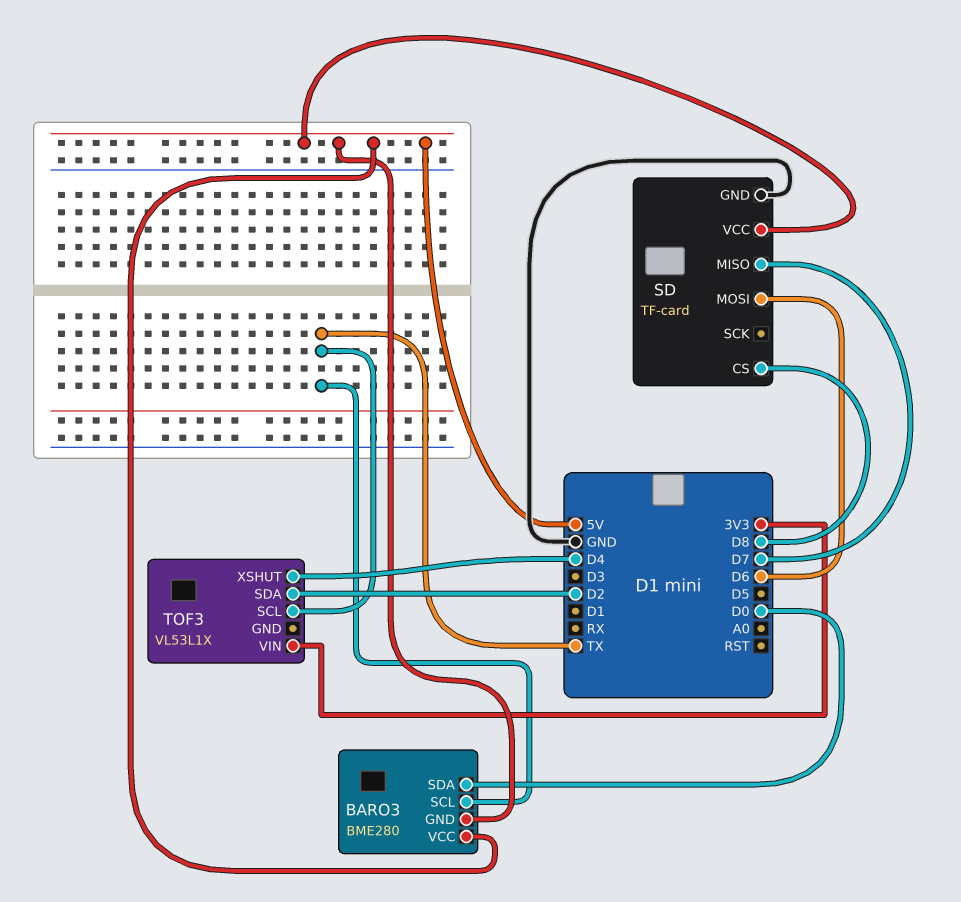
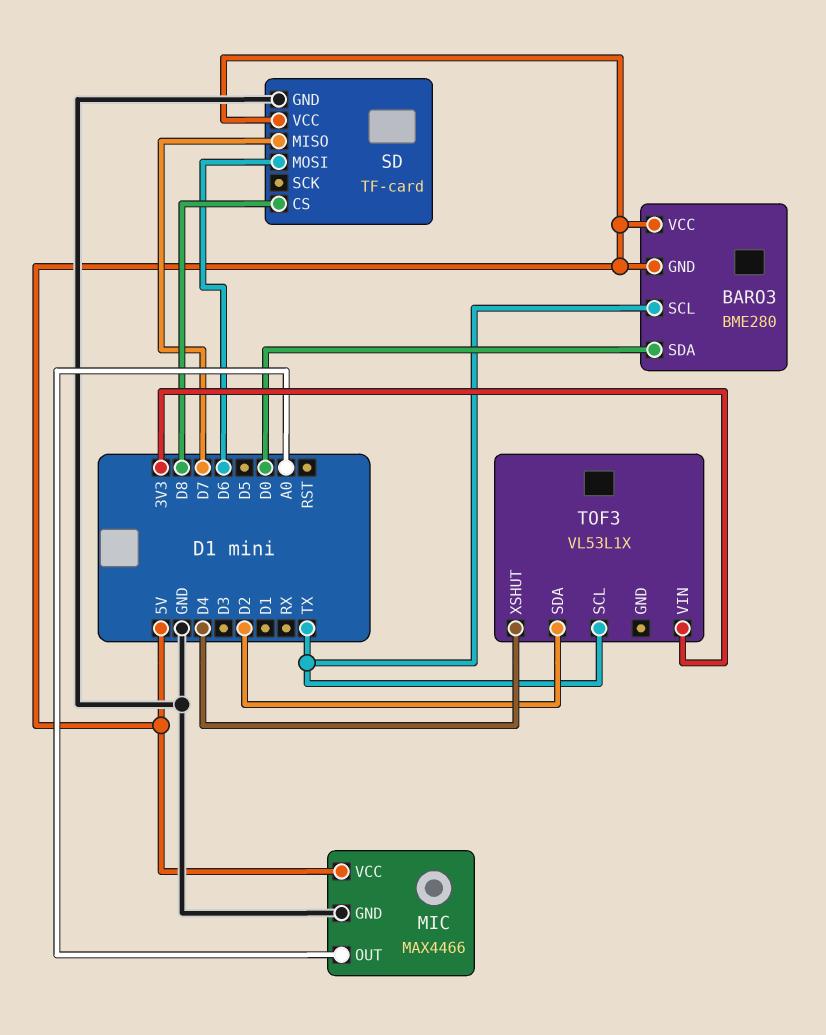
MIC: none -> MAX4466
MIC pin GND: none -> GND
MIC pin OUT: none -> A0
MIC pin VCC: none -> 5V

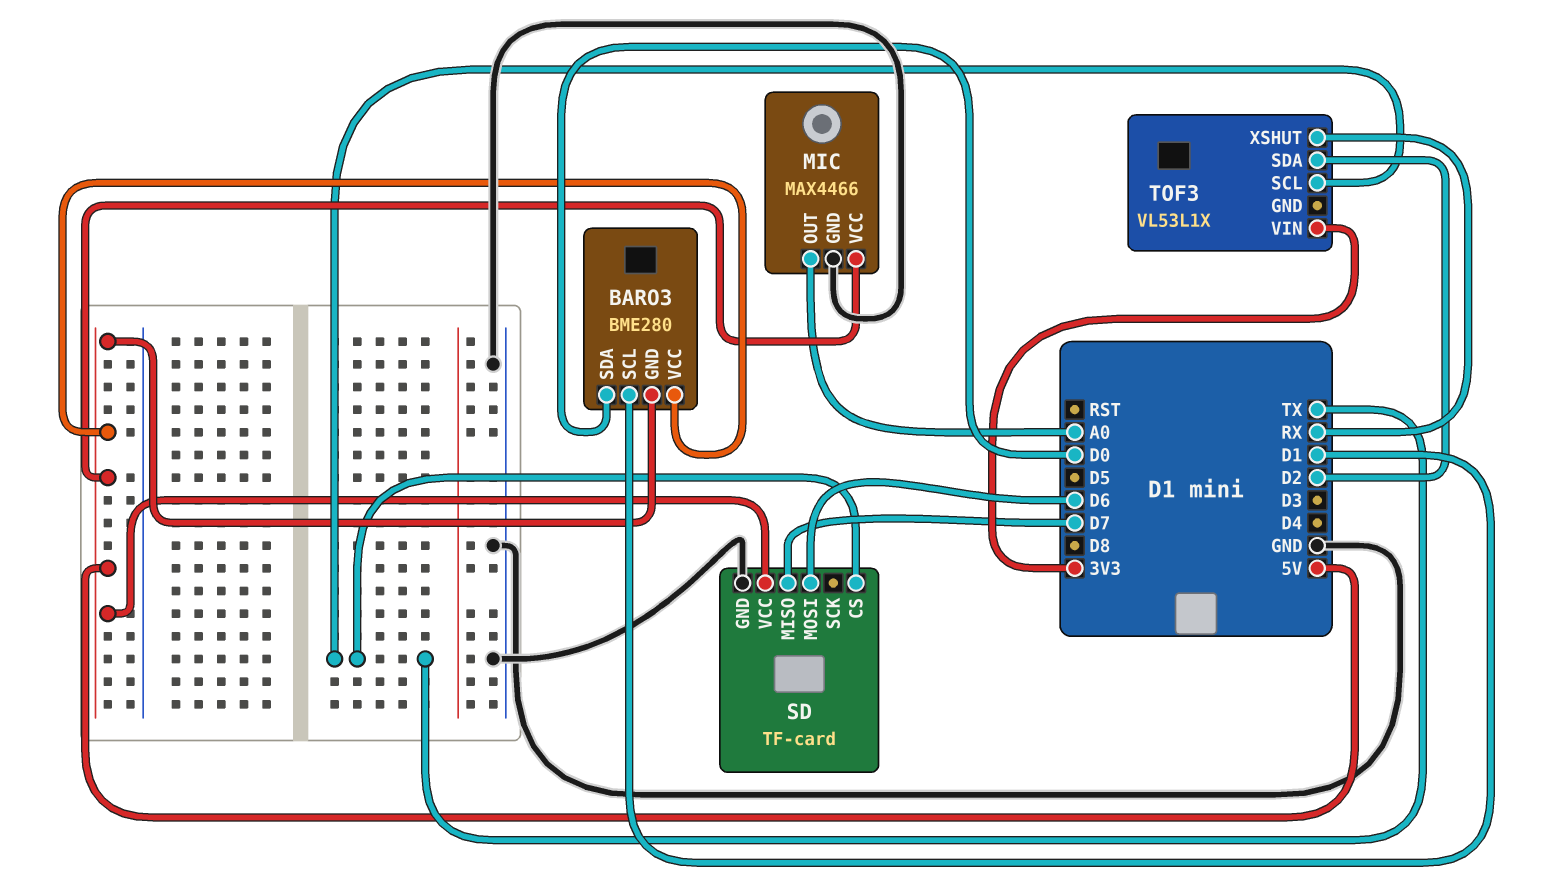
BARO3 pin SCL: TX -> D1
SD pin CS: D8 -> TX
TOF3 pin XSHUT: D4 -> RX

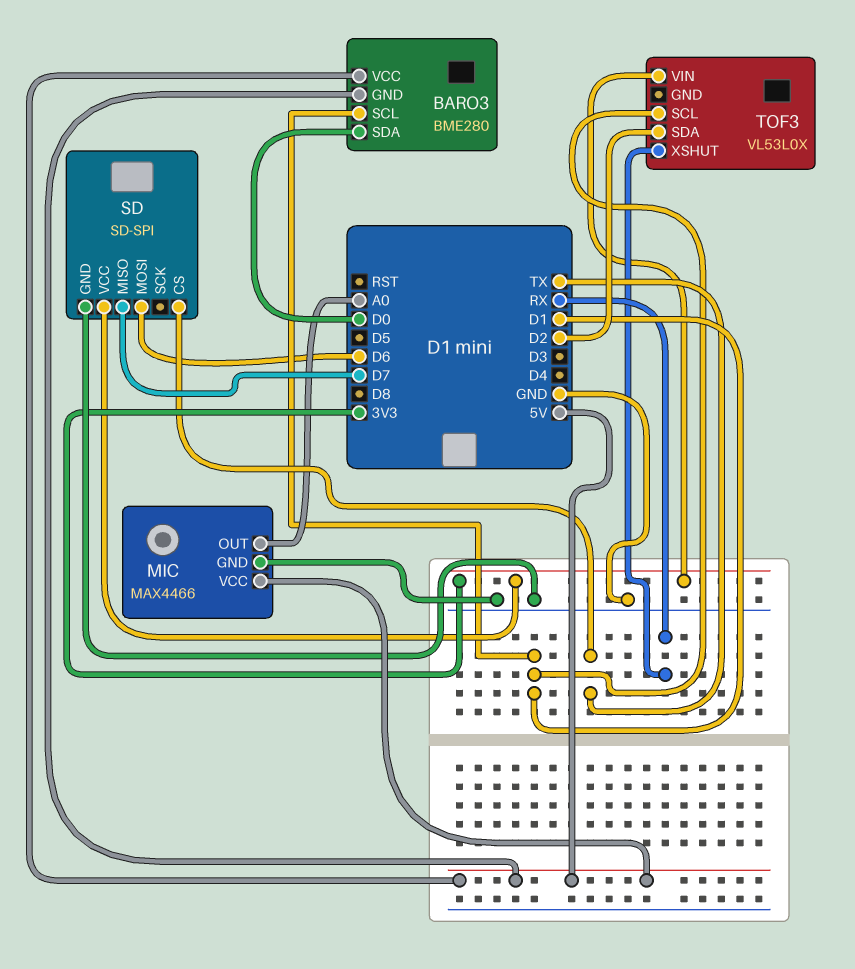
SD: TF-card -> SD-SPI
SD pin VCC: 5V -> 3V3
TOF3: VL53L1X -> VL53L0X
TOF3 pin SCL: TX -> D1

